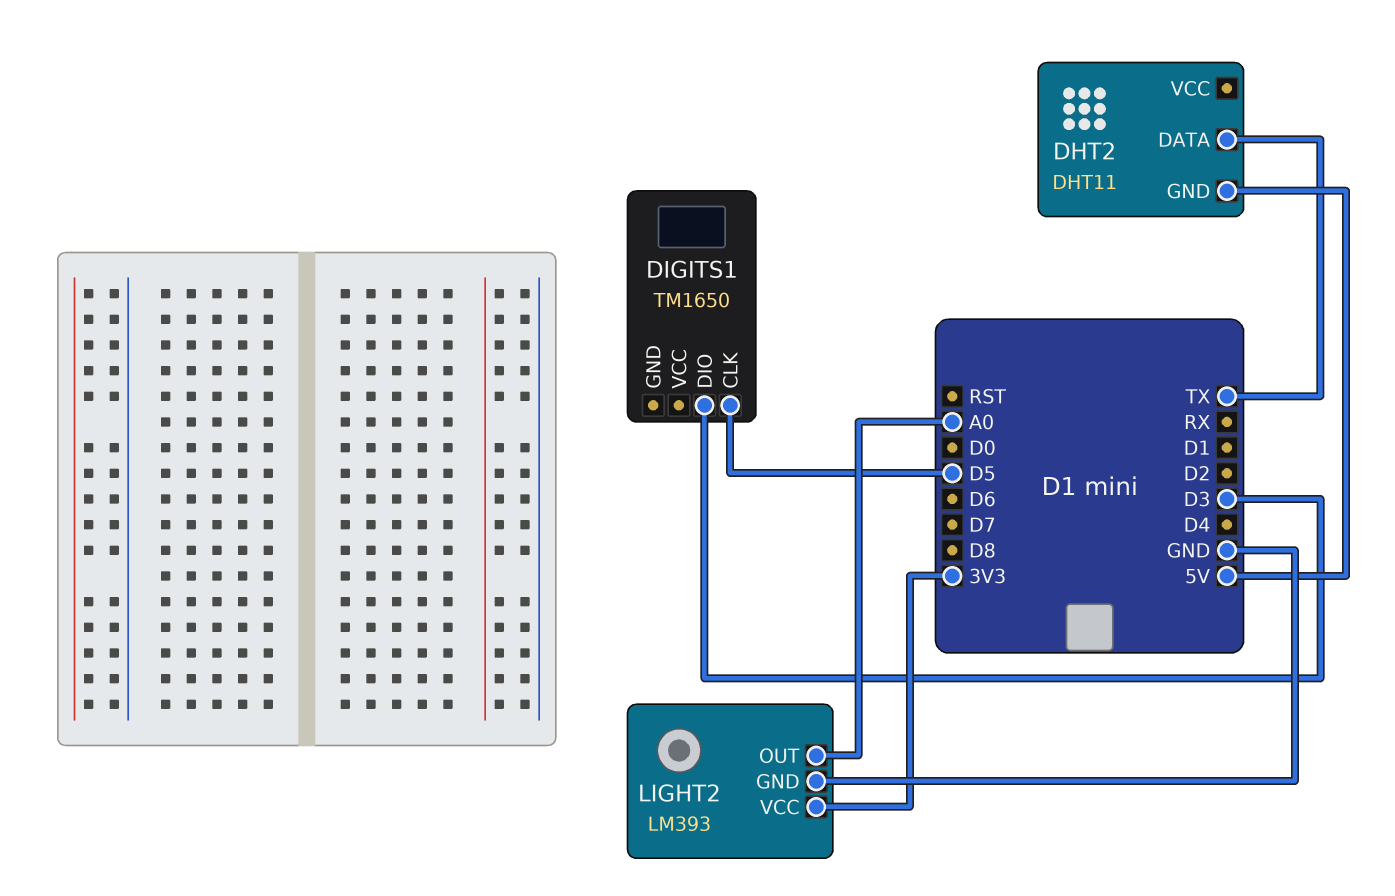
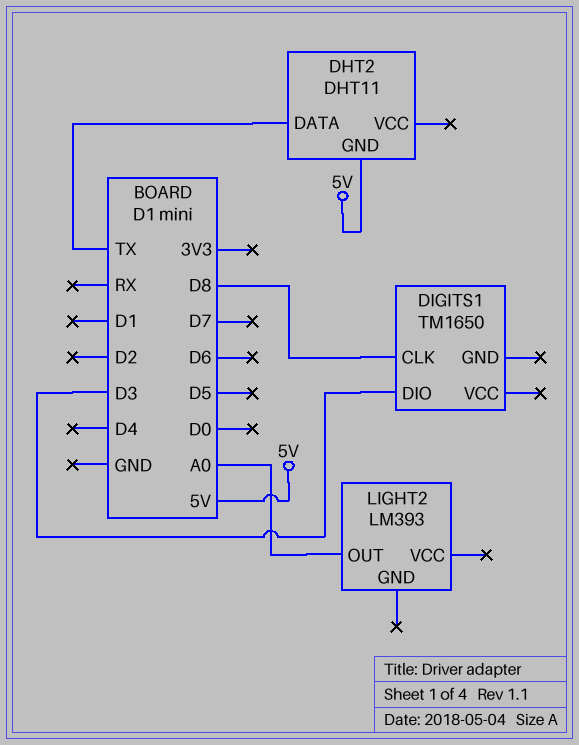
DIGITS1 pin CLK: D5 -> D8
LIGHT2 pin GND: GND -> none
LIGHT2 pin VCC: 3V3 -> none

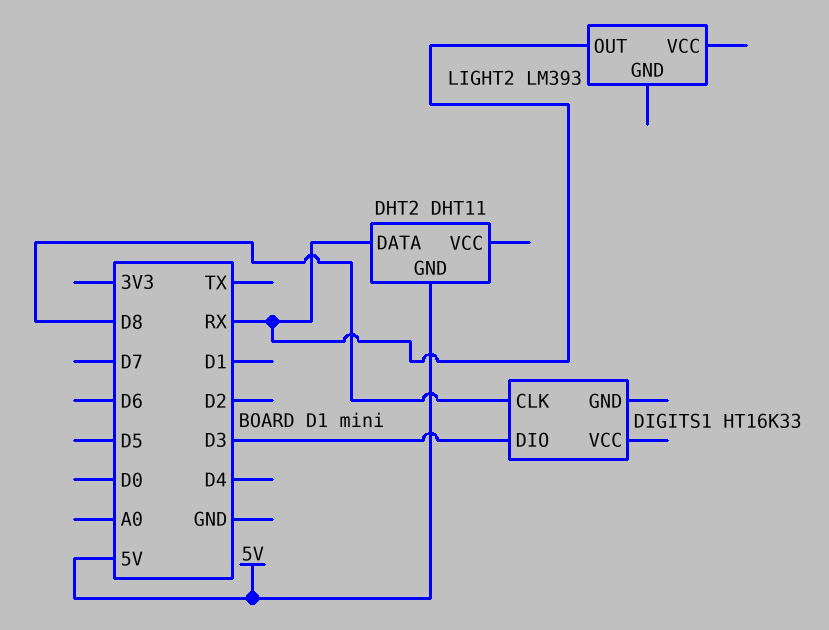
DHT2 pin DATA: TX -> RX
DIGITS1: TM1650 -> HT16K33
LIGHT2 pin OUT: A0 -> RX

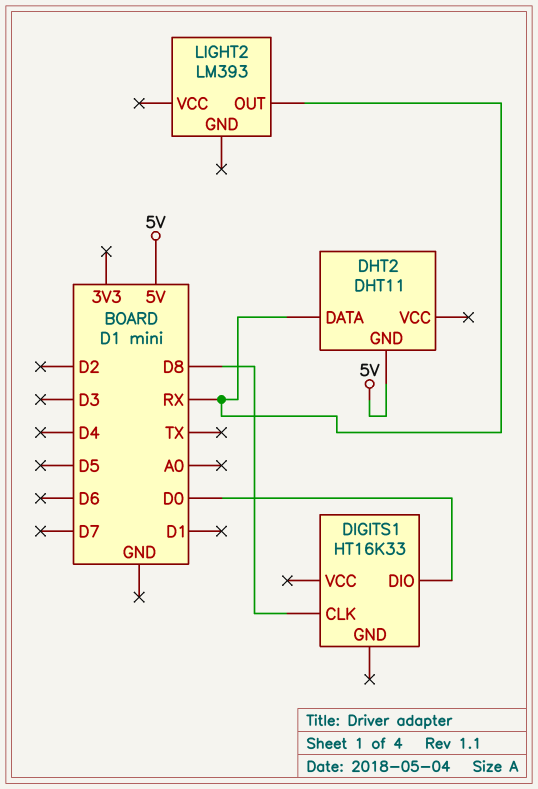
DIGITS1 pin DIO: D3 -> D0

